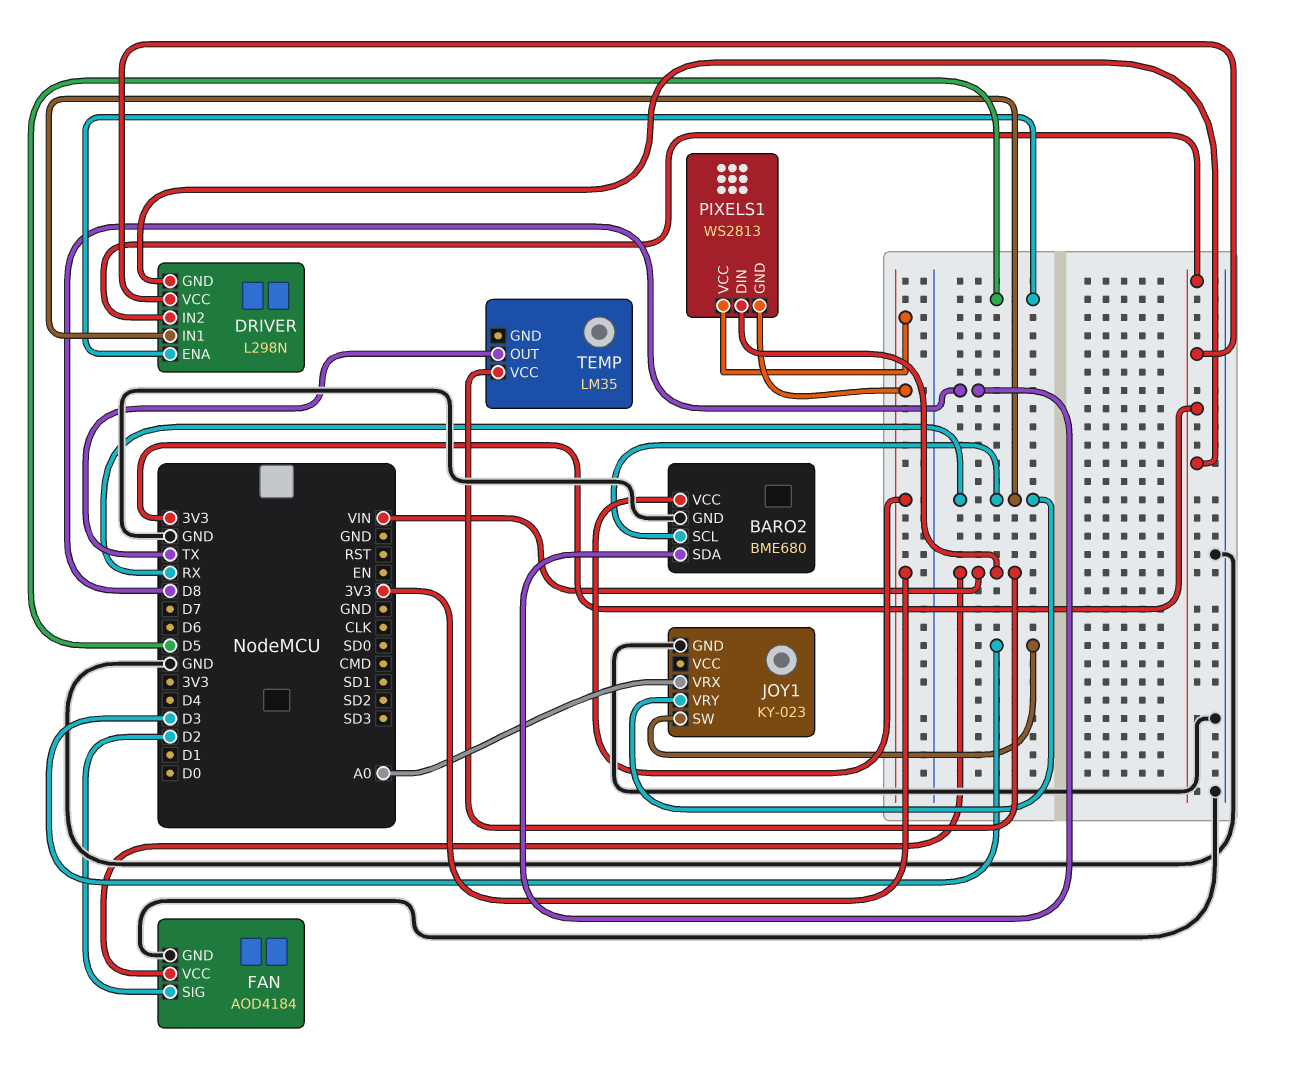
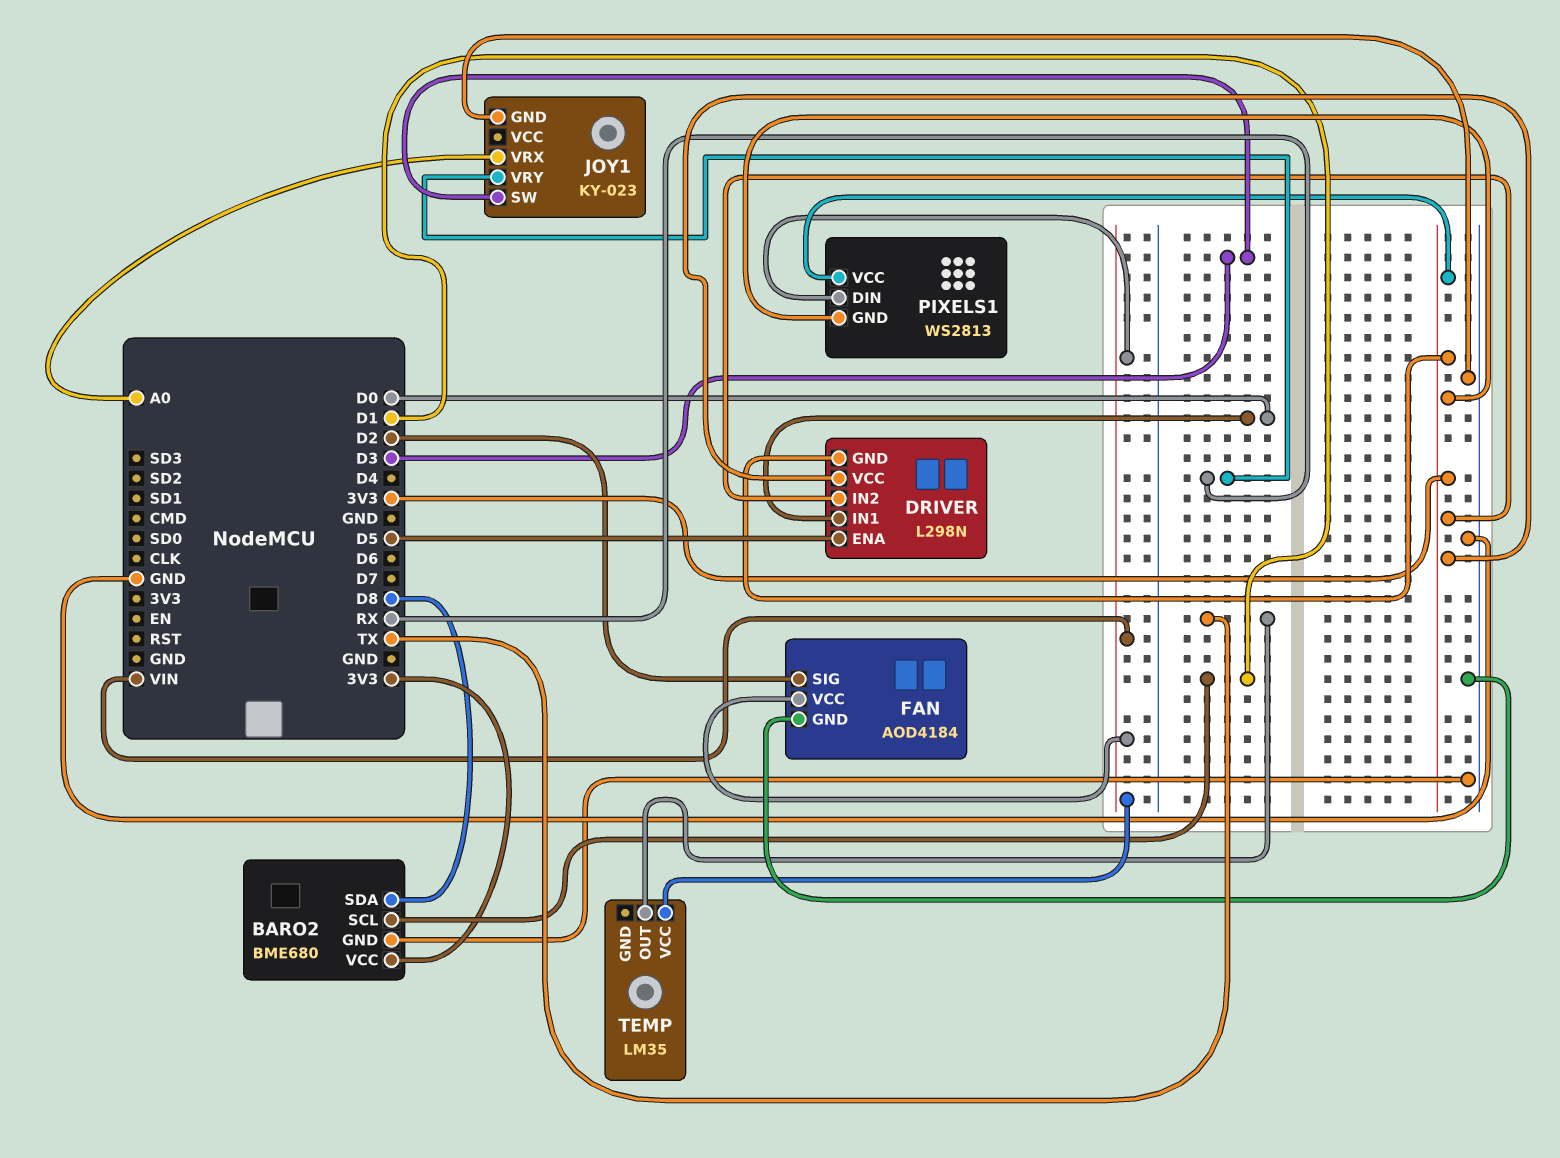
BARO2 pin SCL: RX -> D1
DRIVER pin IN1: RX -> D0

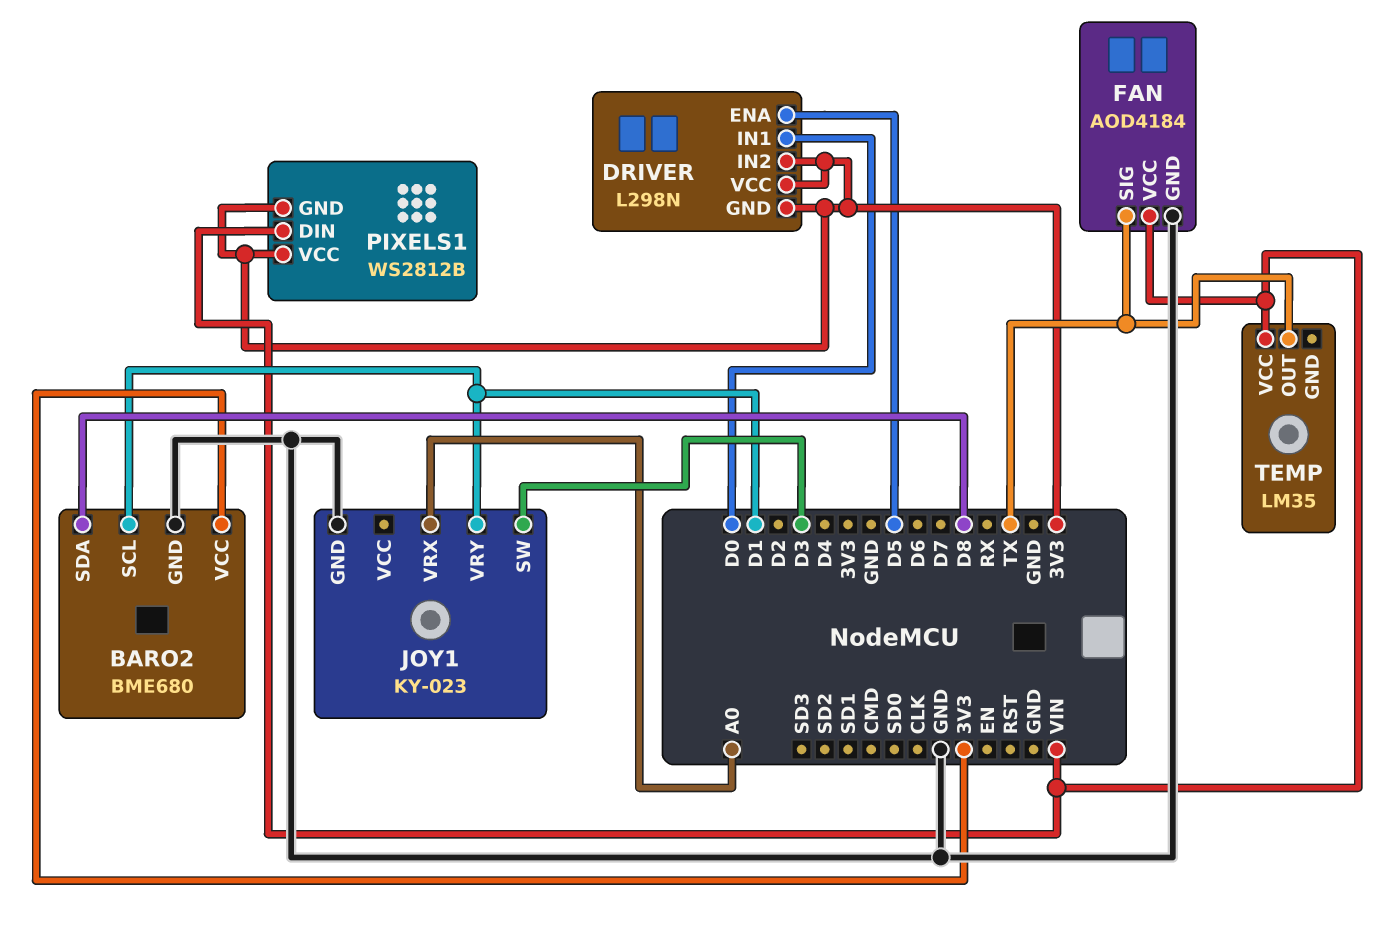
FAN pin SIG: D2 -> TX
JOY1 pin VRY: RX -> D1
PIXELS1: WS2813 -> WS2812B

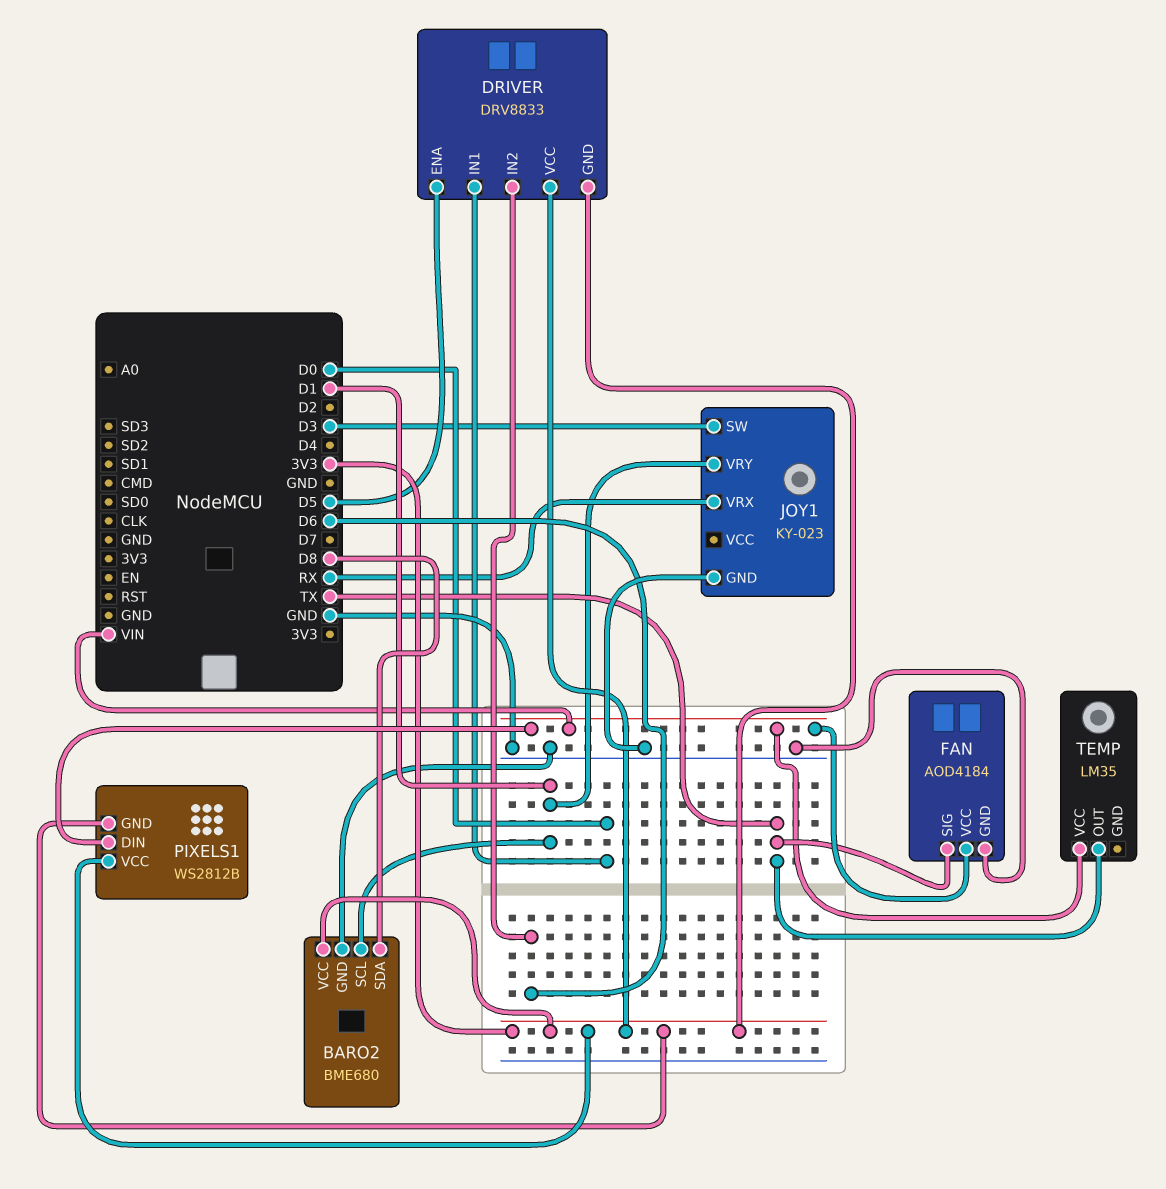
DRIVER: L298N -> DRV8833
DRIVER pin IN2: 3V3 -> D6
JOY1 pin VRX: A0 -> RX

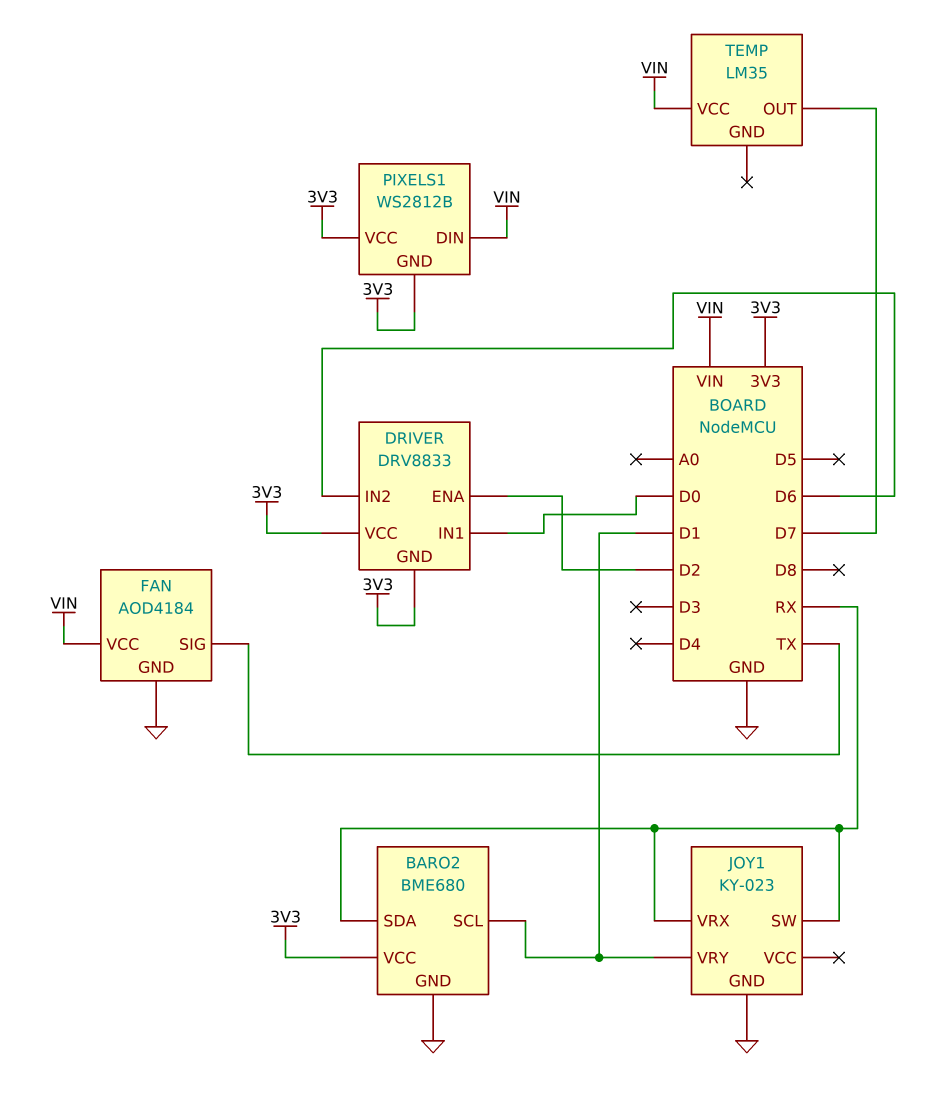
BARO2 pin SDA: D8 -> RX
DRIVER pin ENA: D5 -> D2
JOY1 pin SW: D3 -> RX
TEMP pin OUT: TX -> D7

